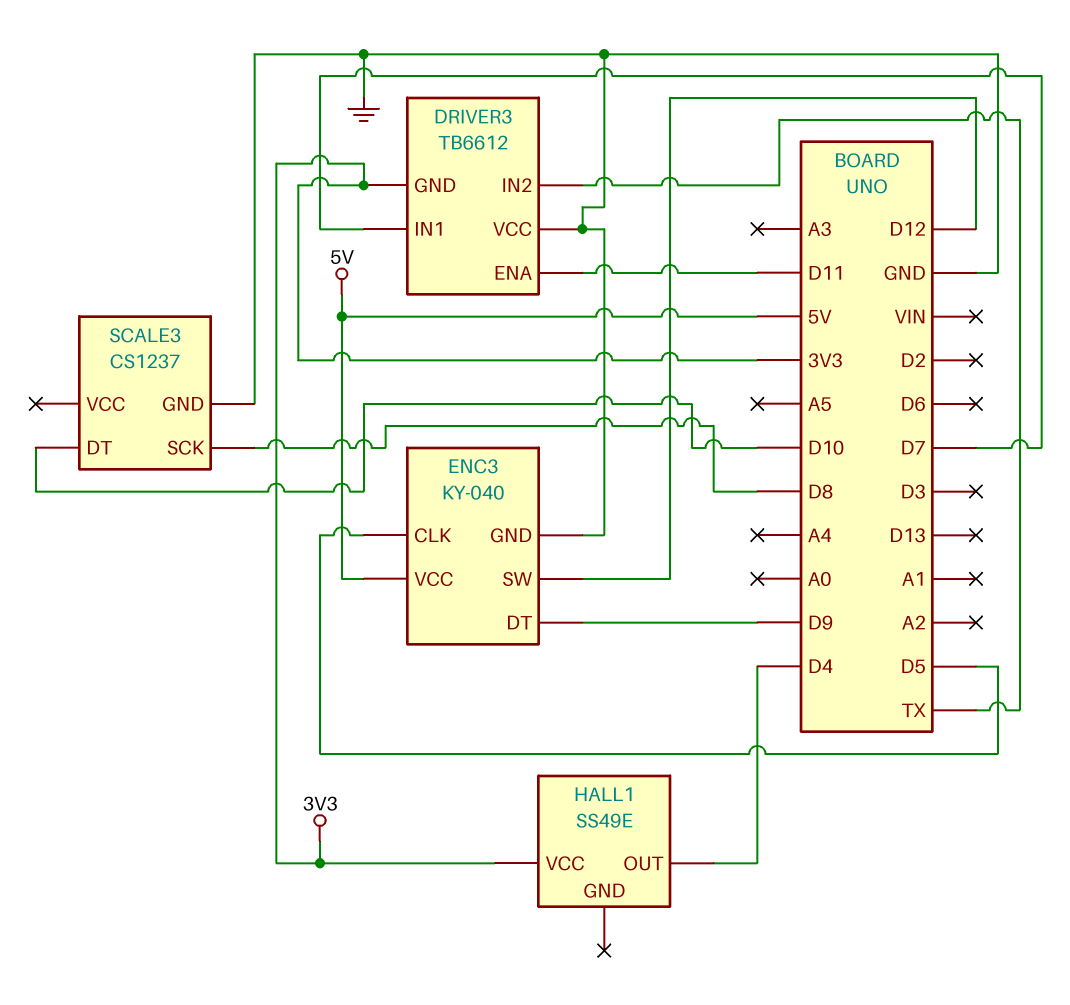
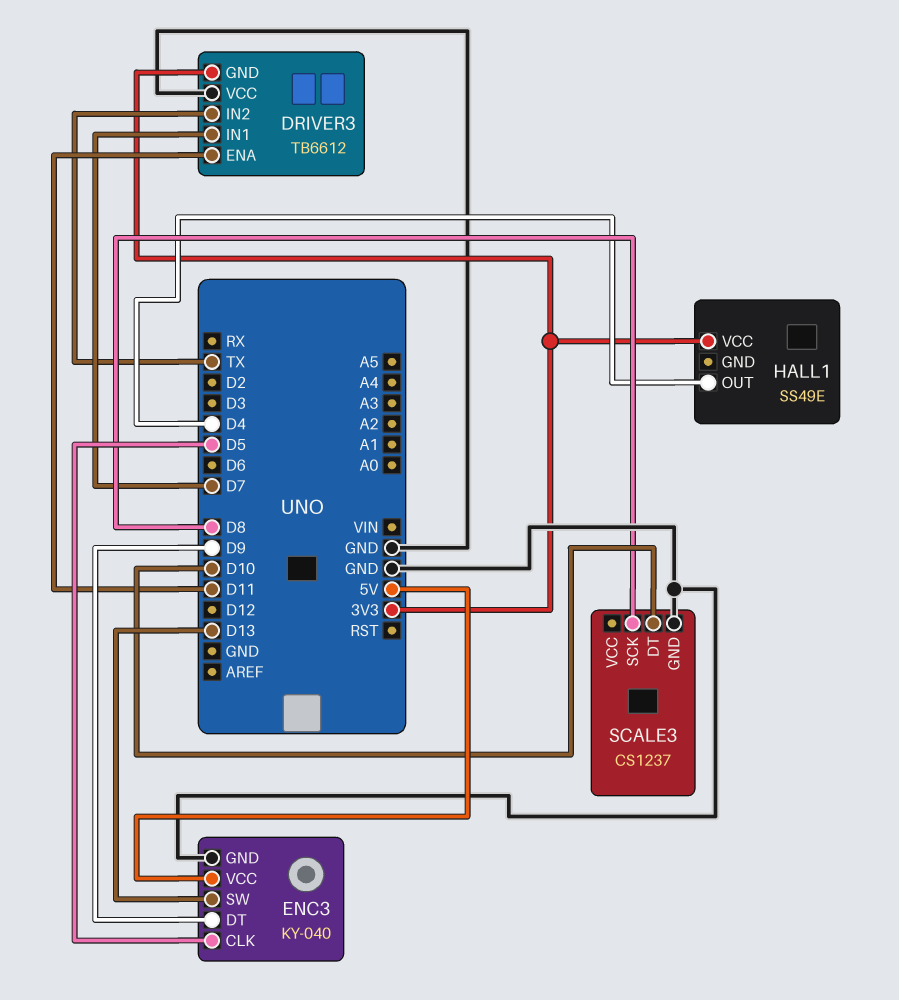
ENC3 pin SW: D12 -> D13

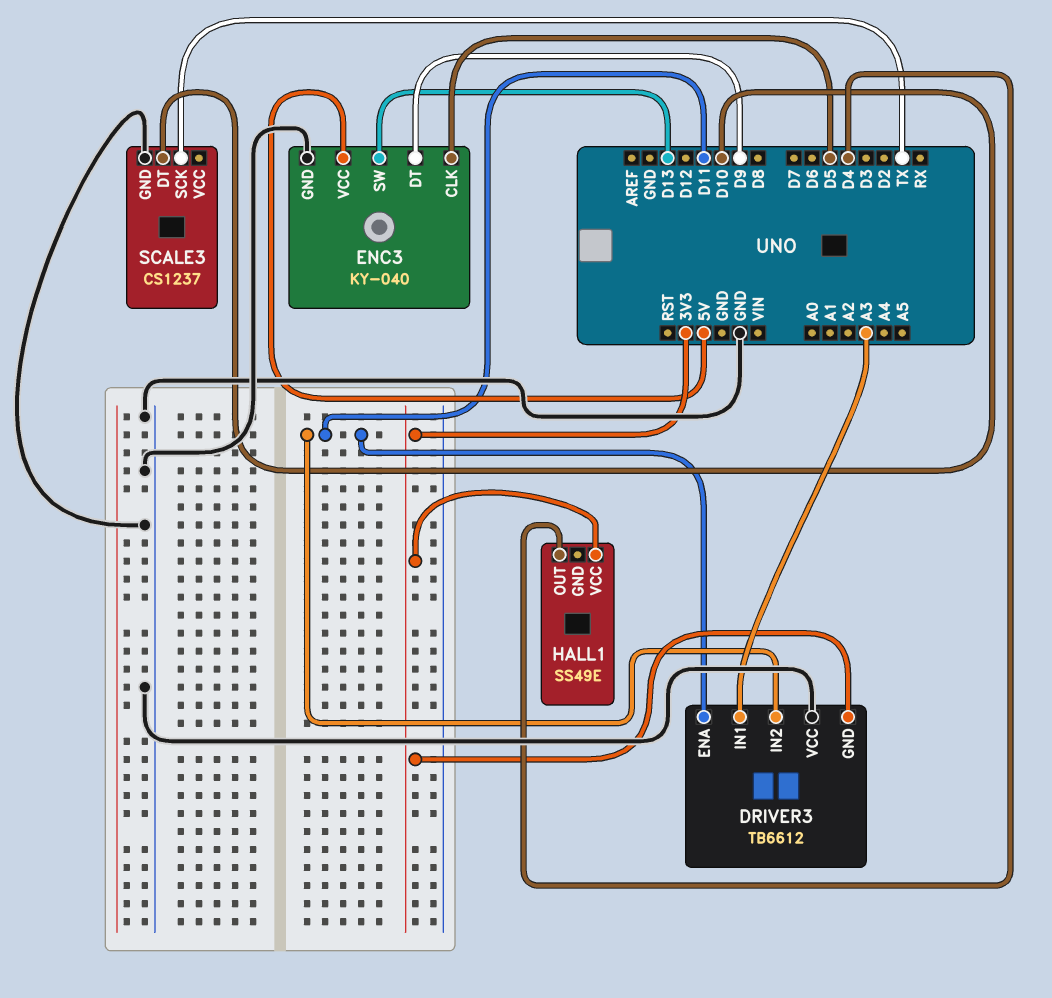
DRIVER3 pin IN1: D7 -> A3
DRIVER3 pin IN2: TX -> D11
SCALE3 pin SCK: D8 -> TX

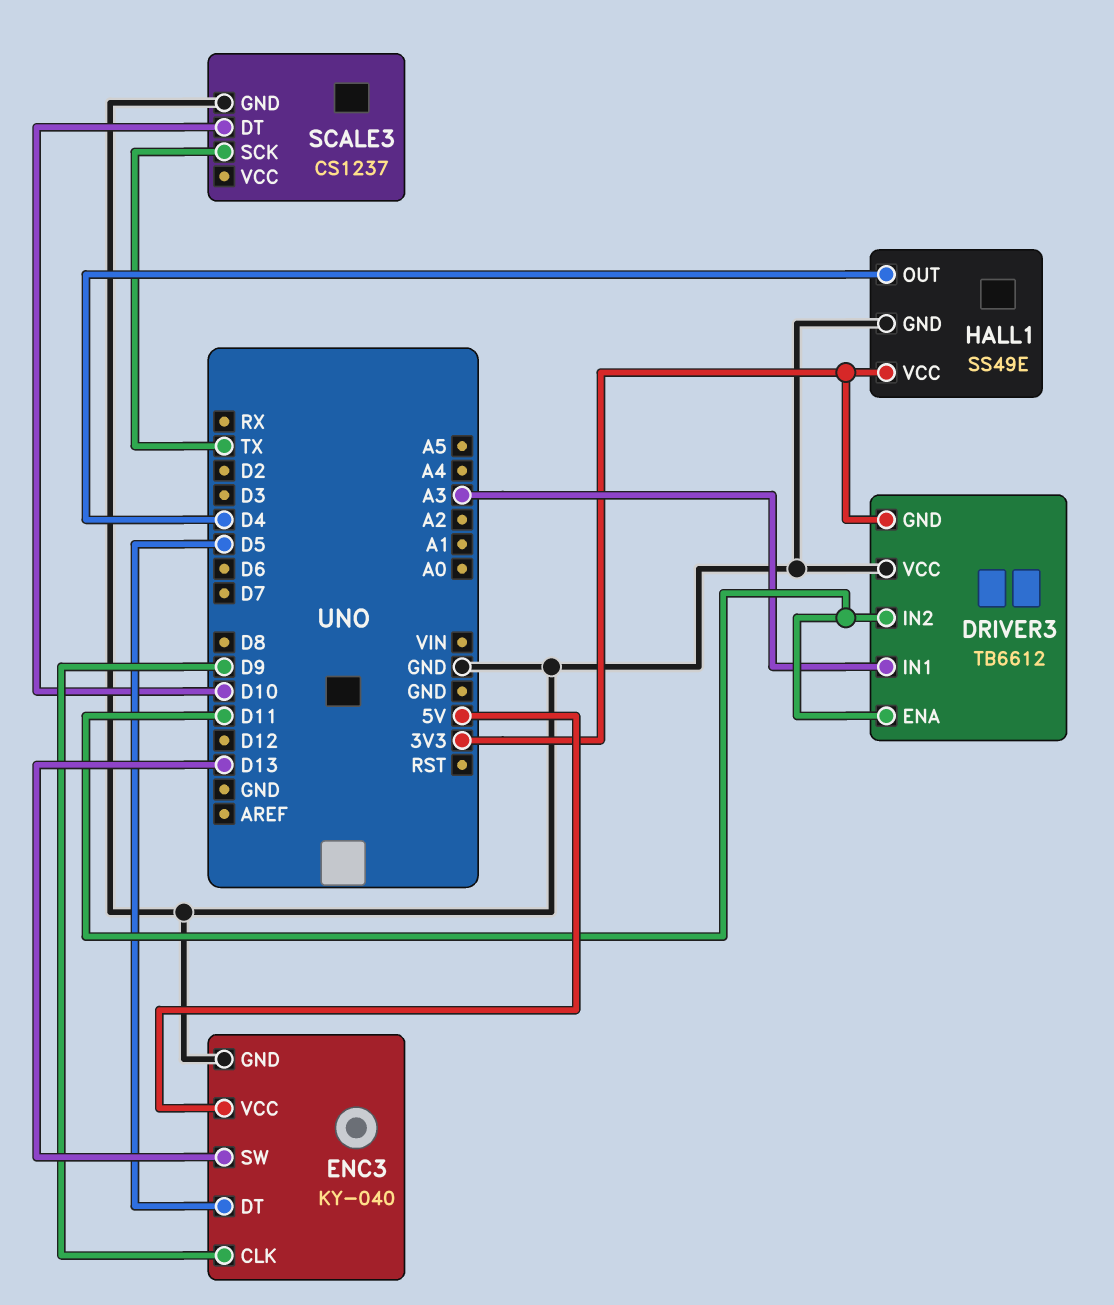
ENC3 pin CLK: D5 -> D9
ENC3 pin DT: D9 -> D5
HALL1 pin GND: none -> GND

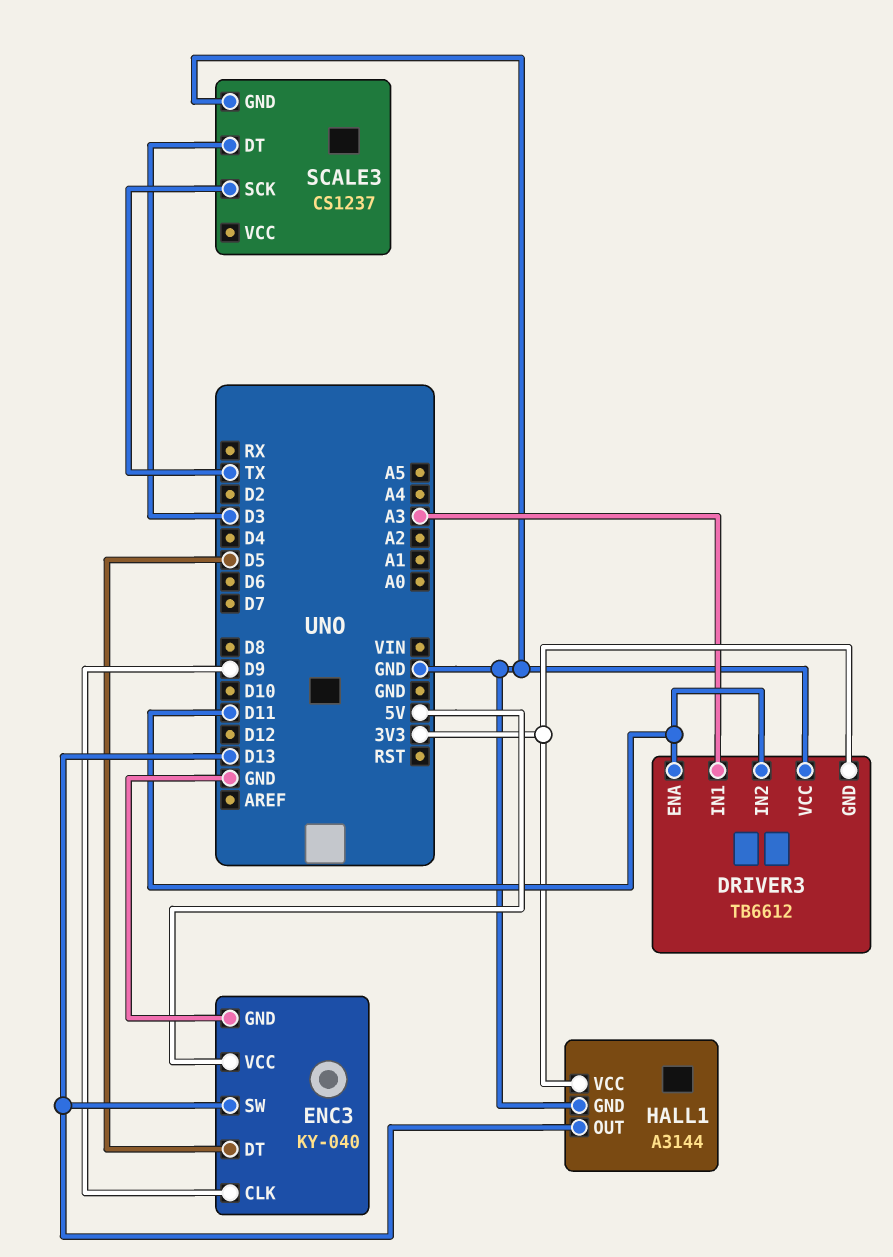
HALL1: SS49E -> A3144
HALL1 pin OUT: D4 -> D13
SCALE3 pin DT: D10 -> D3

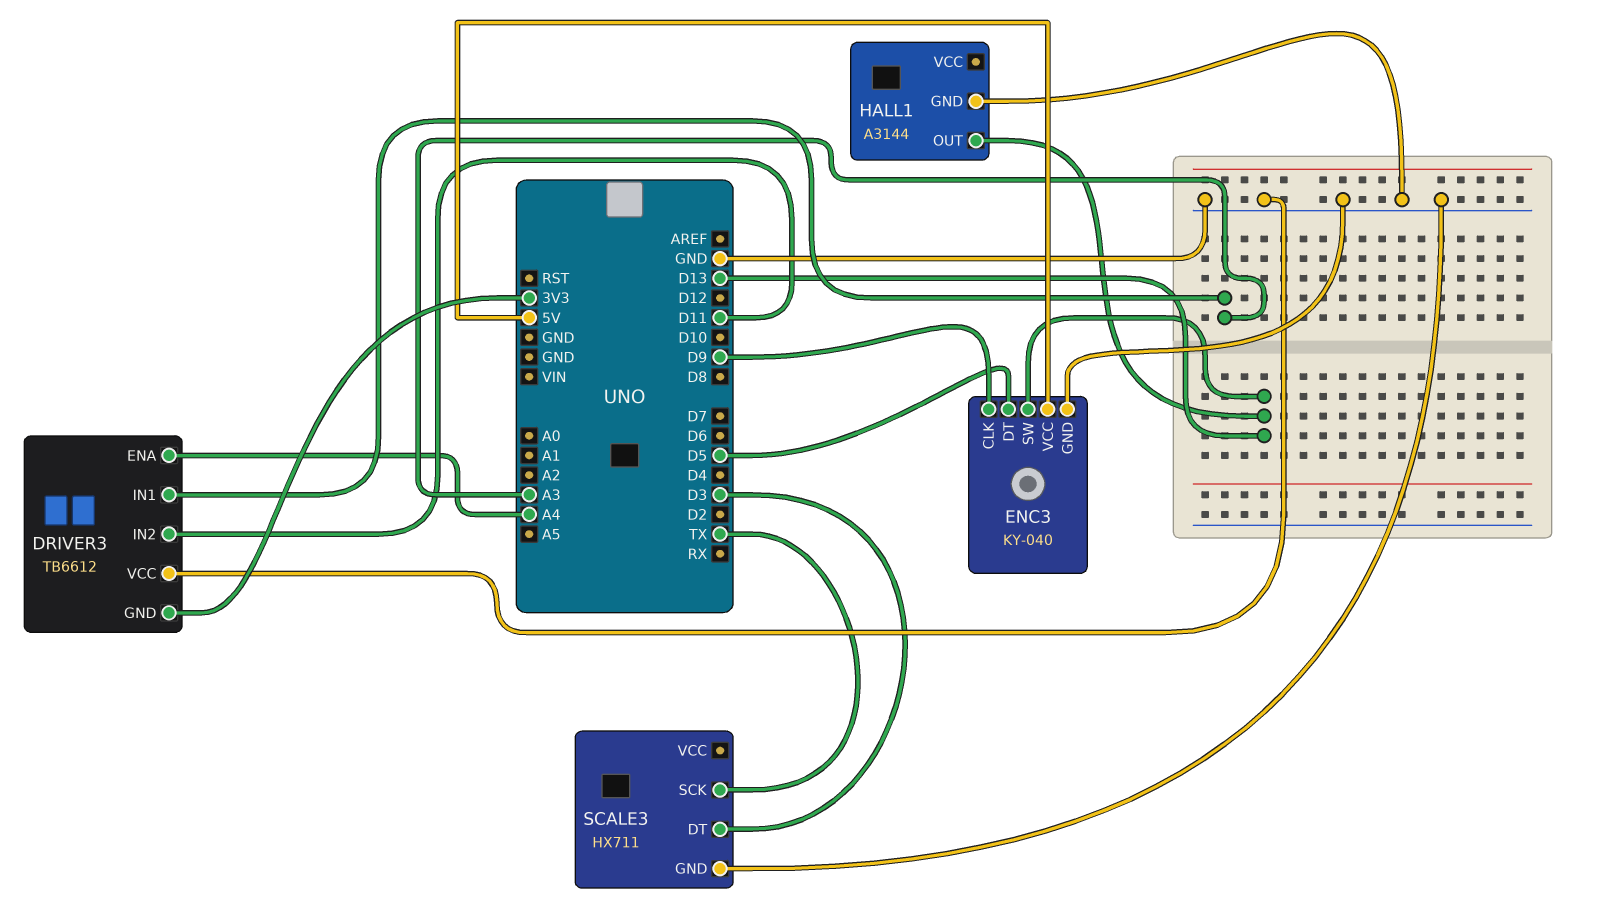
DRIVER3 pin ENA: D11 -> A4
HALL1 pin VCC: 3V3 -> none
SCALE3: CS1237 -> HX711

